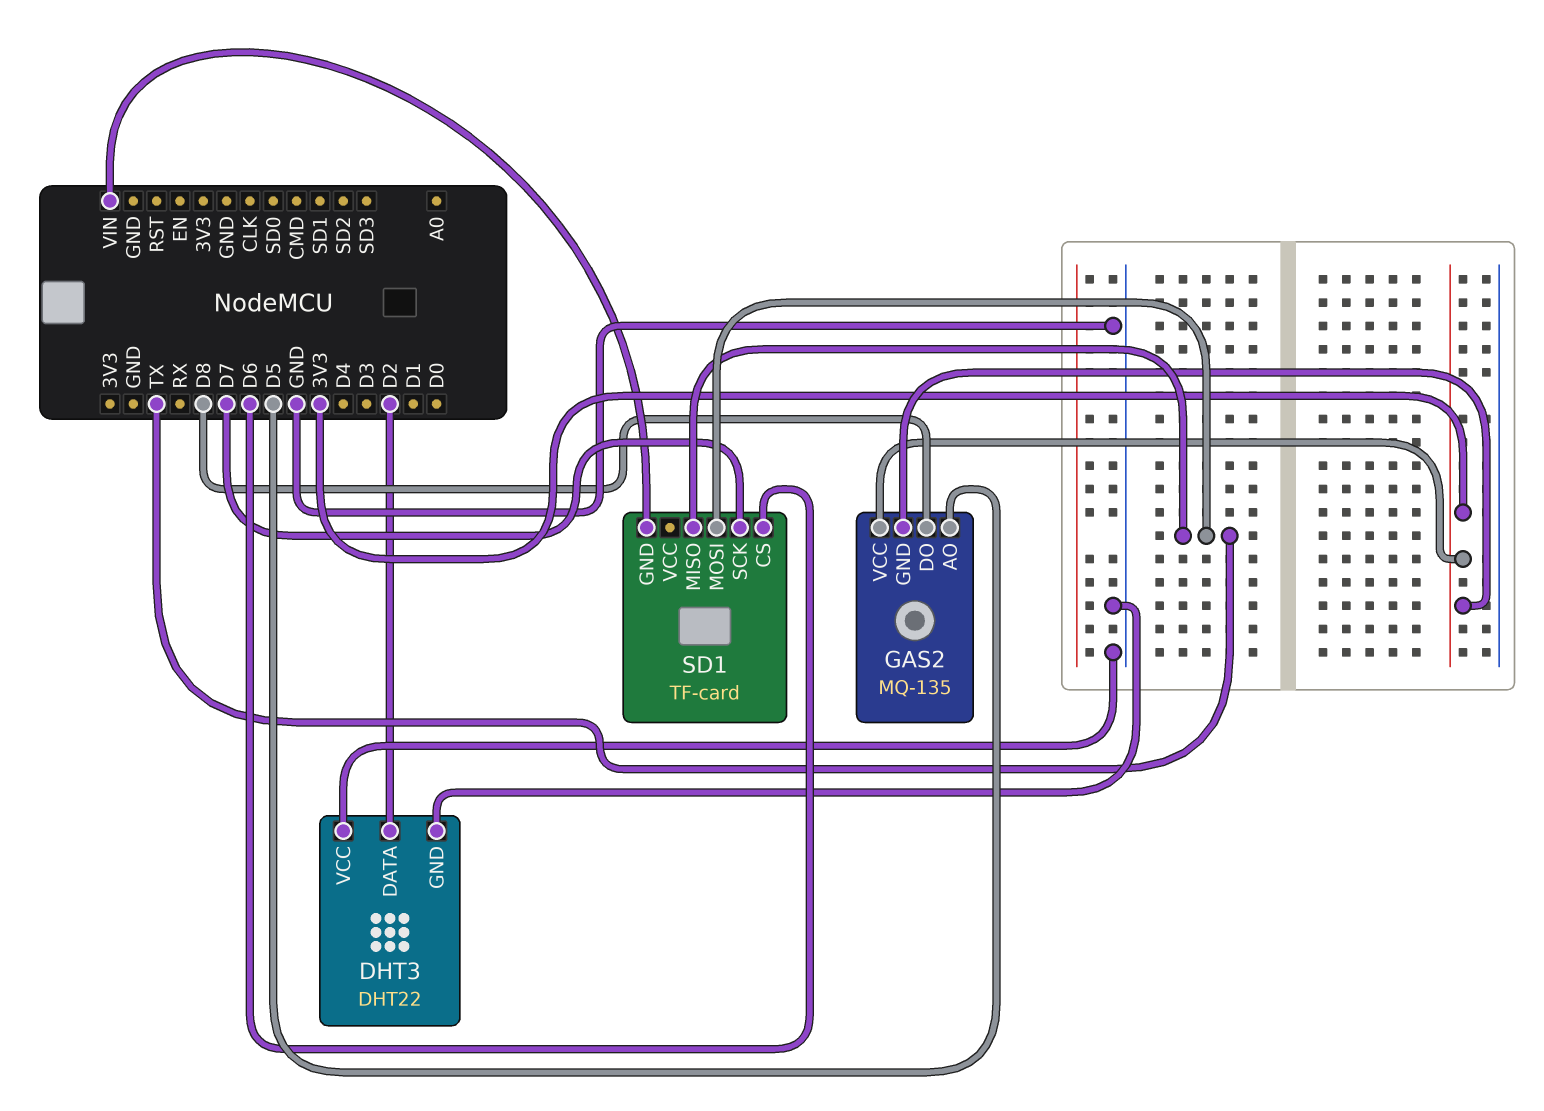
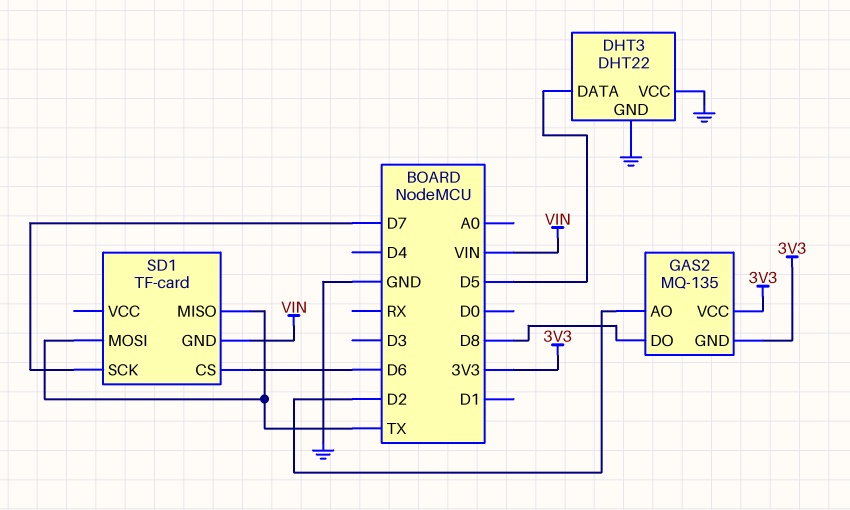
DHT3 pin DATA: D2 -> D5
GAS2 pin AO: D5 -> D2

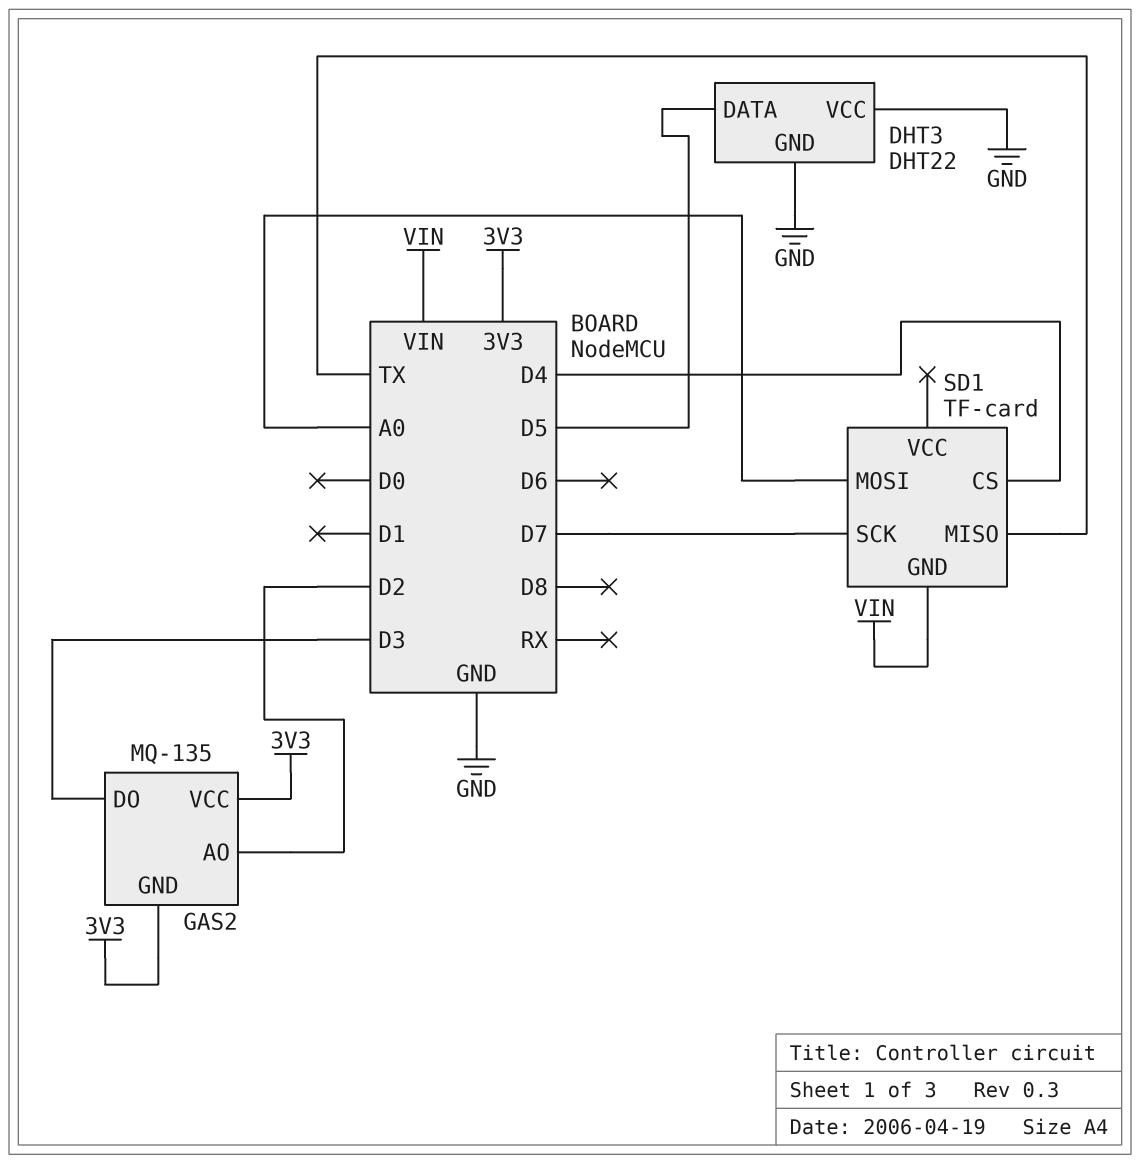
GAS2 pin DO: D8 -> D3
SD1 pin CS: D6 -> D4
SD1 pin MOSI: TX -> A0

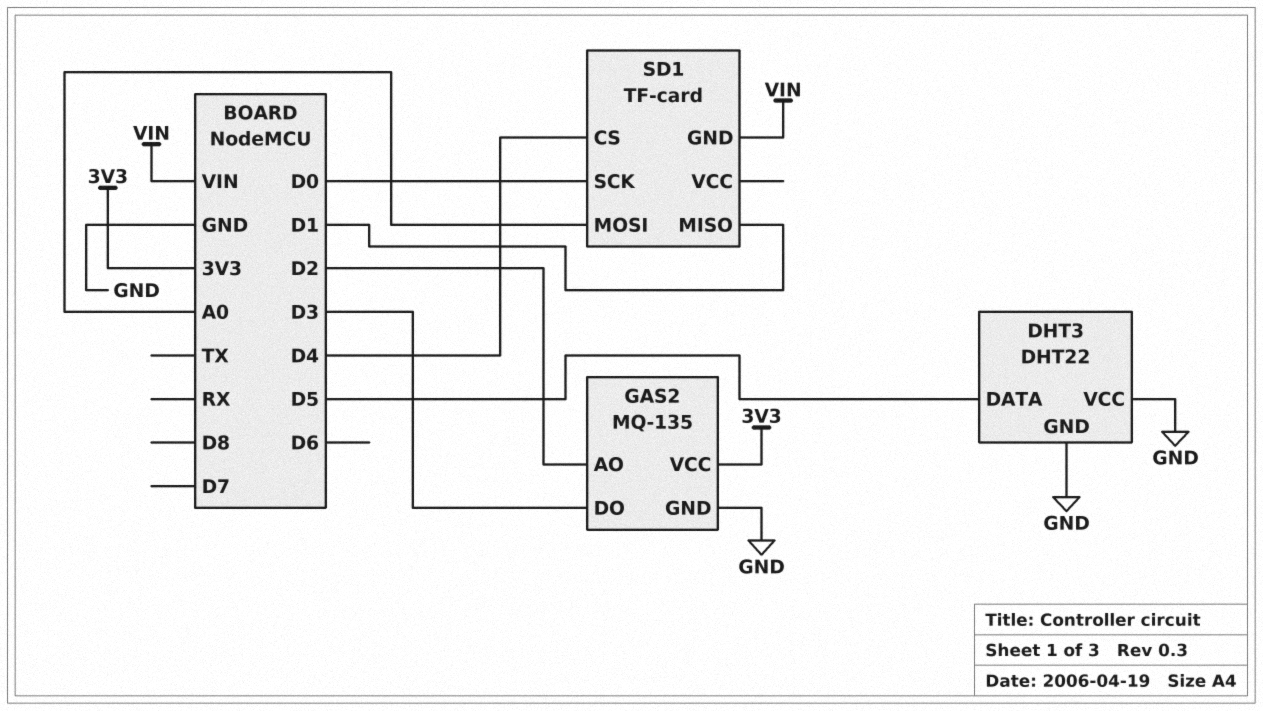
GAS2 pin GND: 3V3 -> GND
SD1 pin MISO: TX -> D1
SD1 pin SCK: D7 -> D0

